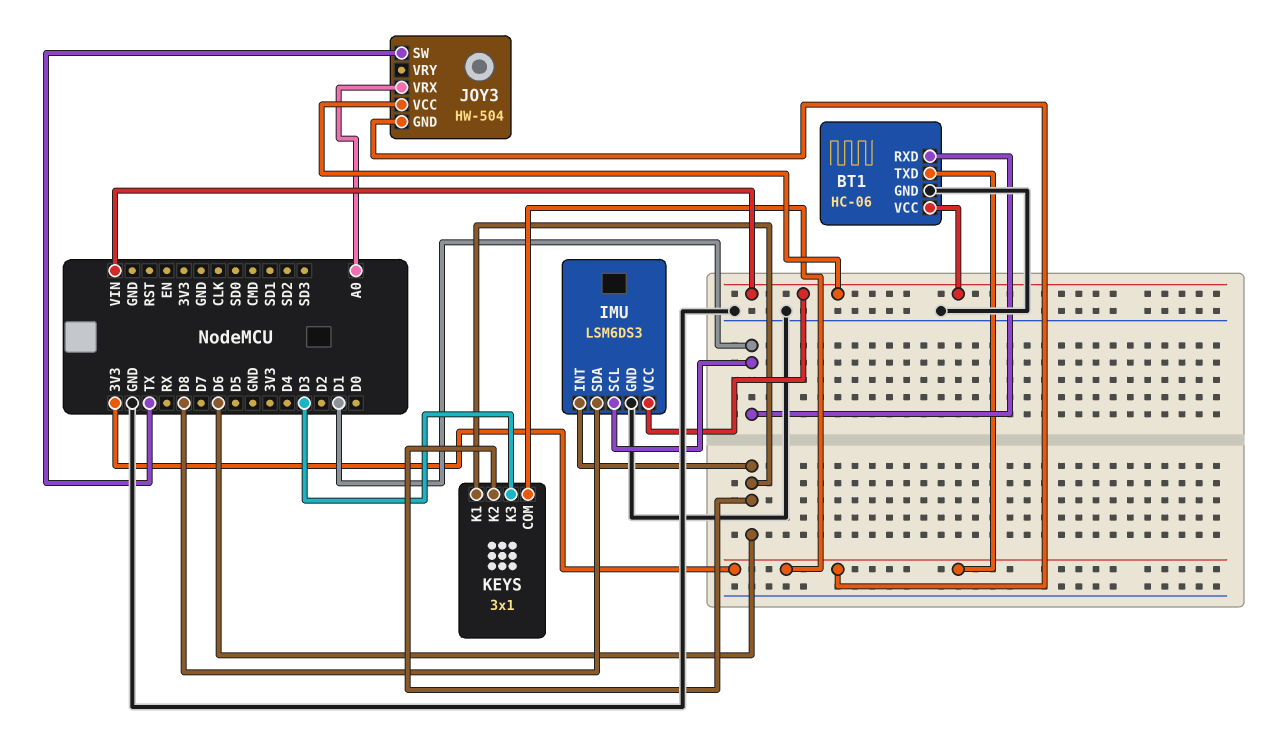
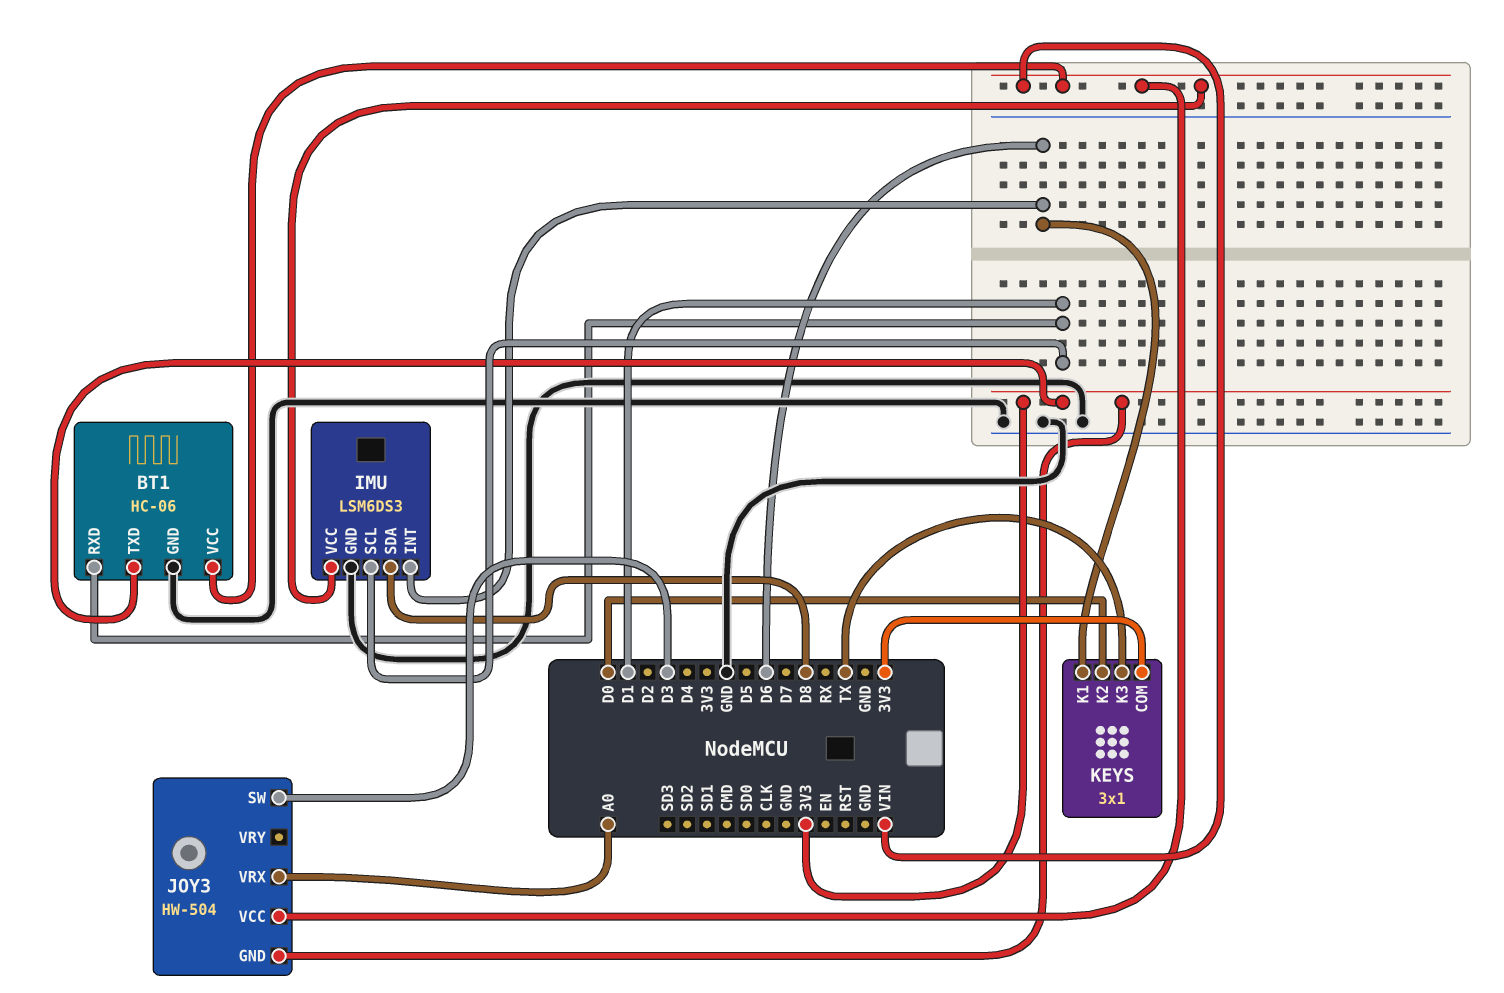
JOY3 pin SW: TX -> D3
KEYS pin K2: D6 -> D0
KEYS pin K3: D3 -> TX

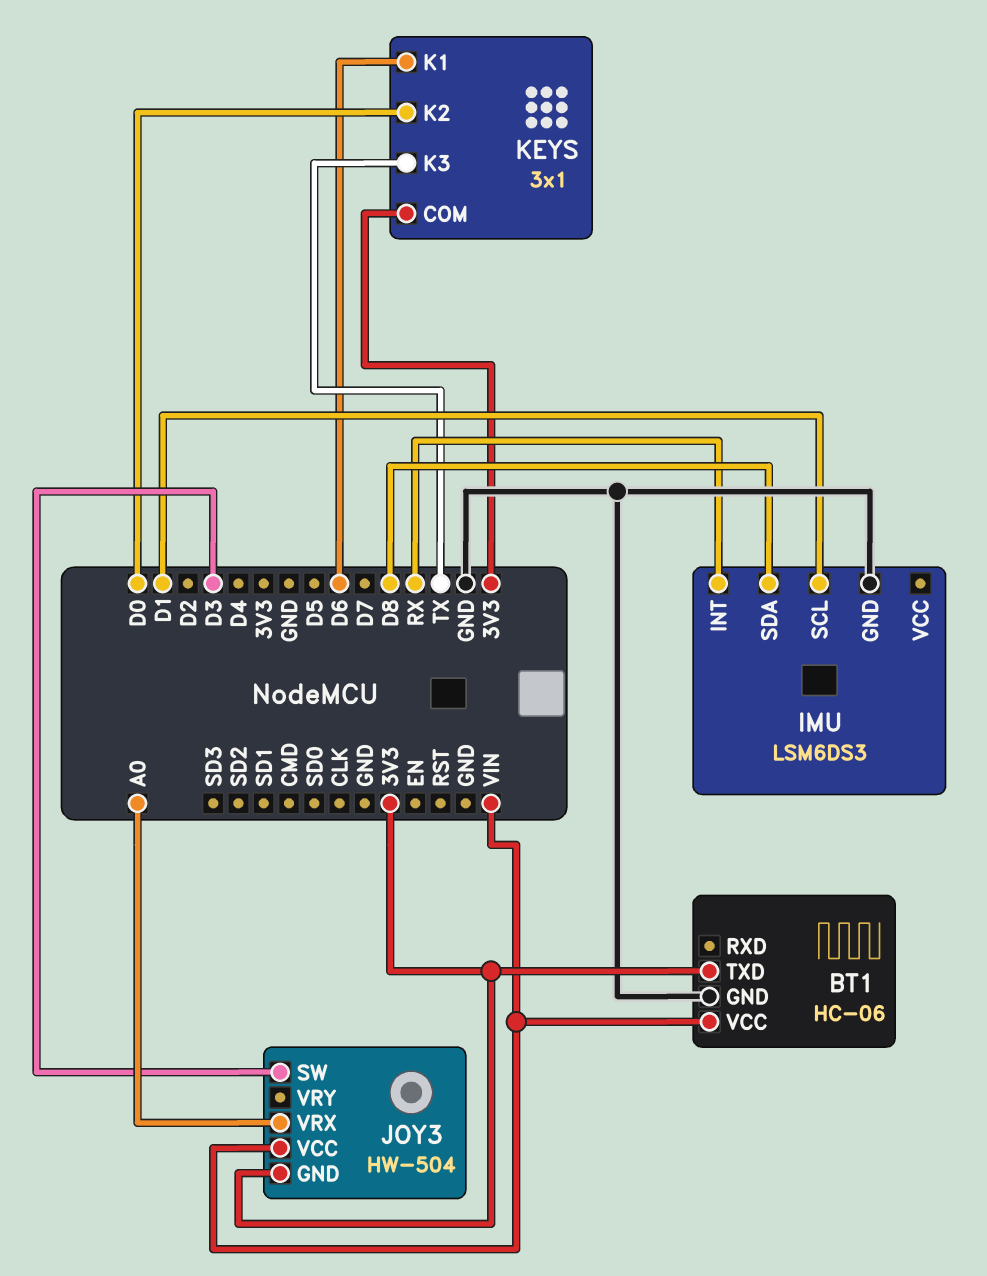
BT1 pin RXD: D1 -> none
IMU pin INT: D6 -> RX
IMU pin VCC: VIN -> none

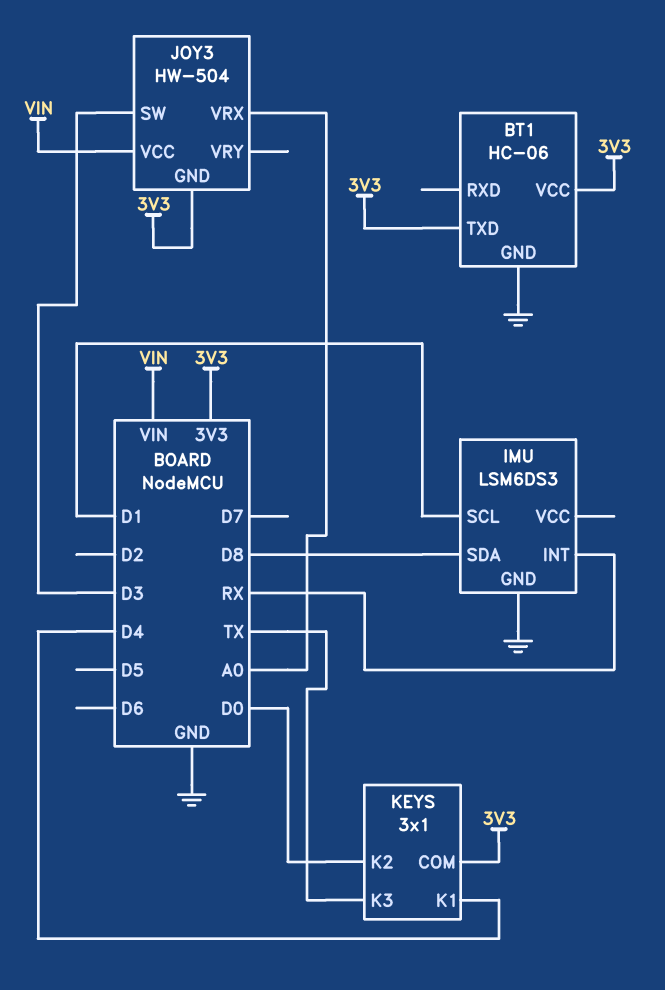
BT1 pin VCC: VIN -> 3V3
KEYS pin K1: D6 -> D4

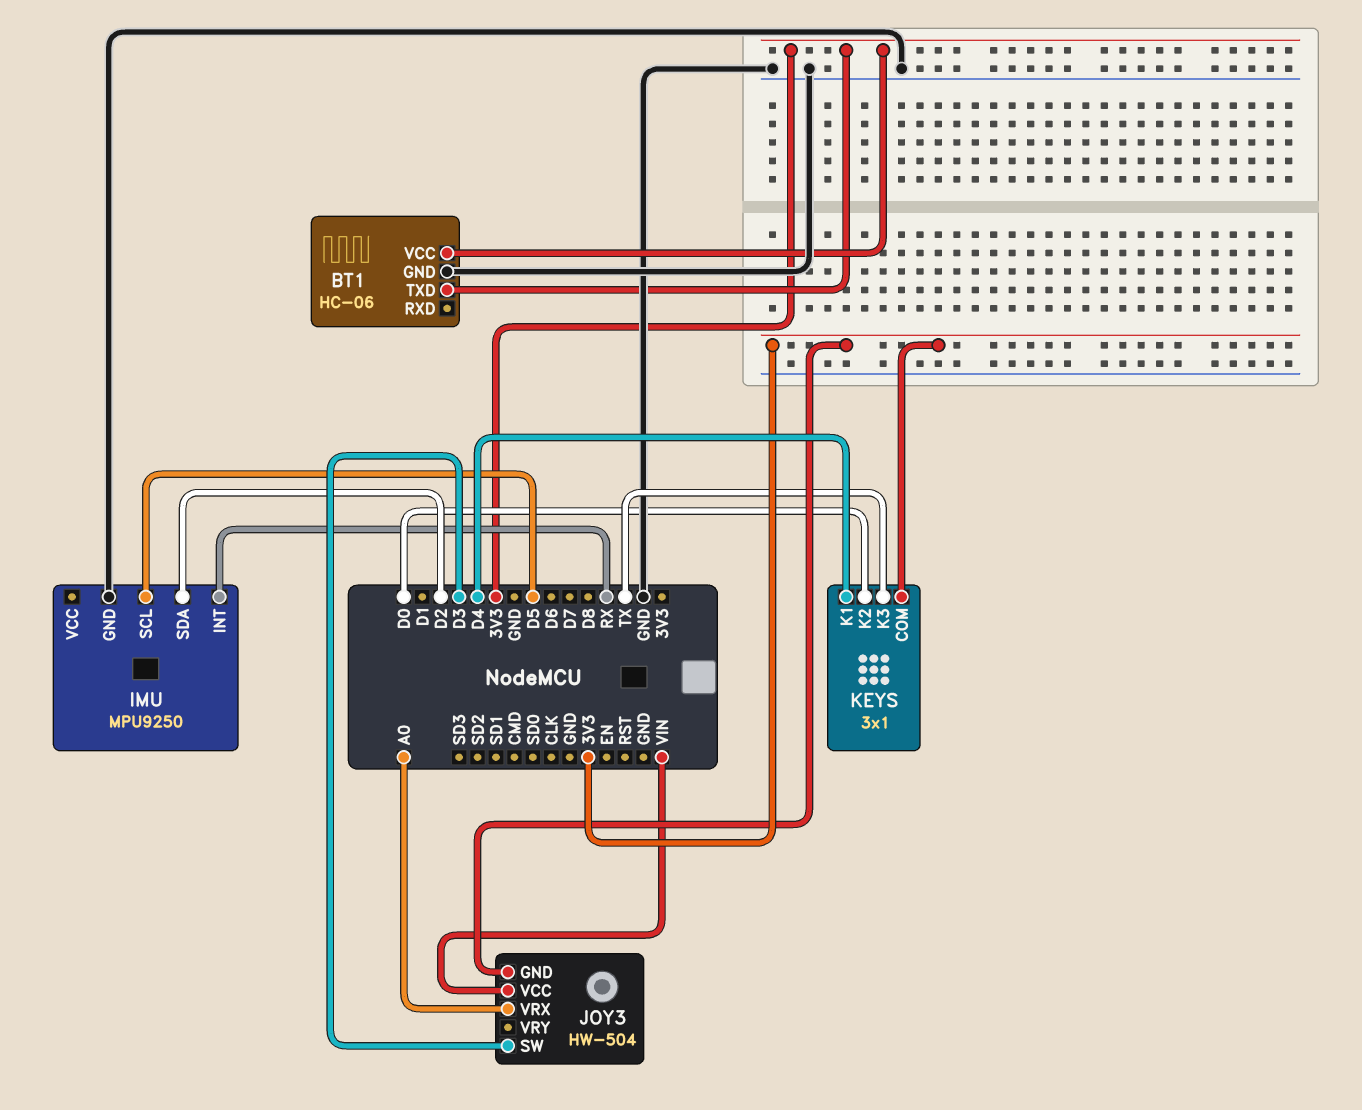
IMU: LSM6DS3 -> MPU9250
IMU pin SCL: D1 -> D5
IMU pin SDA: D8 -> D2

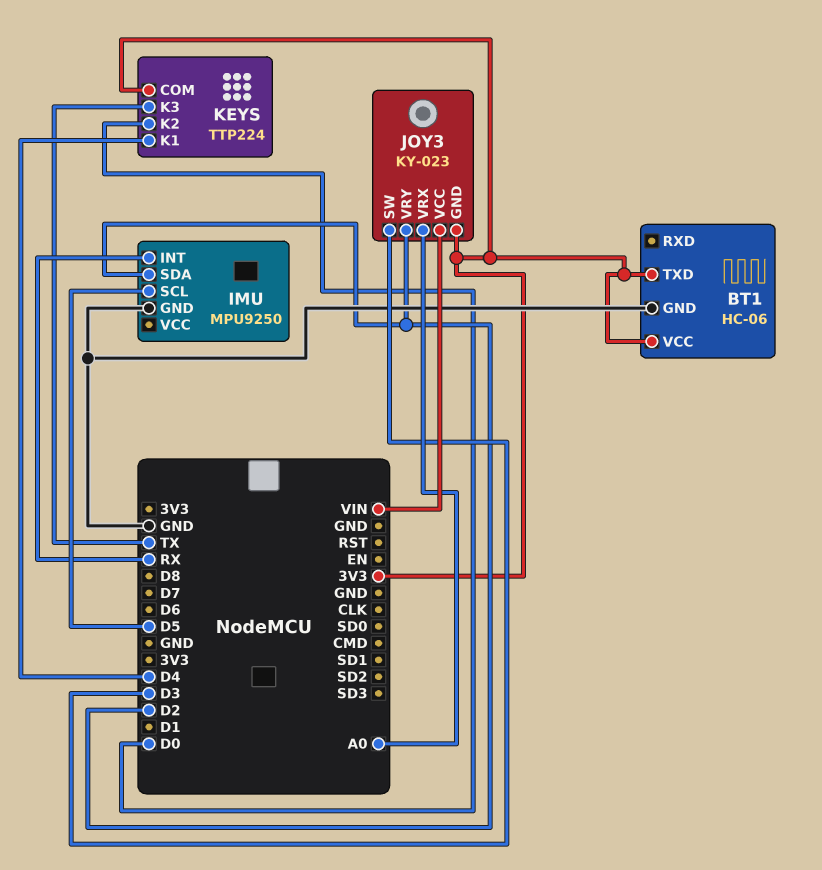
JOY3: HW-504 -> KY-023
JOY3 pin VRY: none -> D2
KEYS: 3x1 -> TTP224

